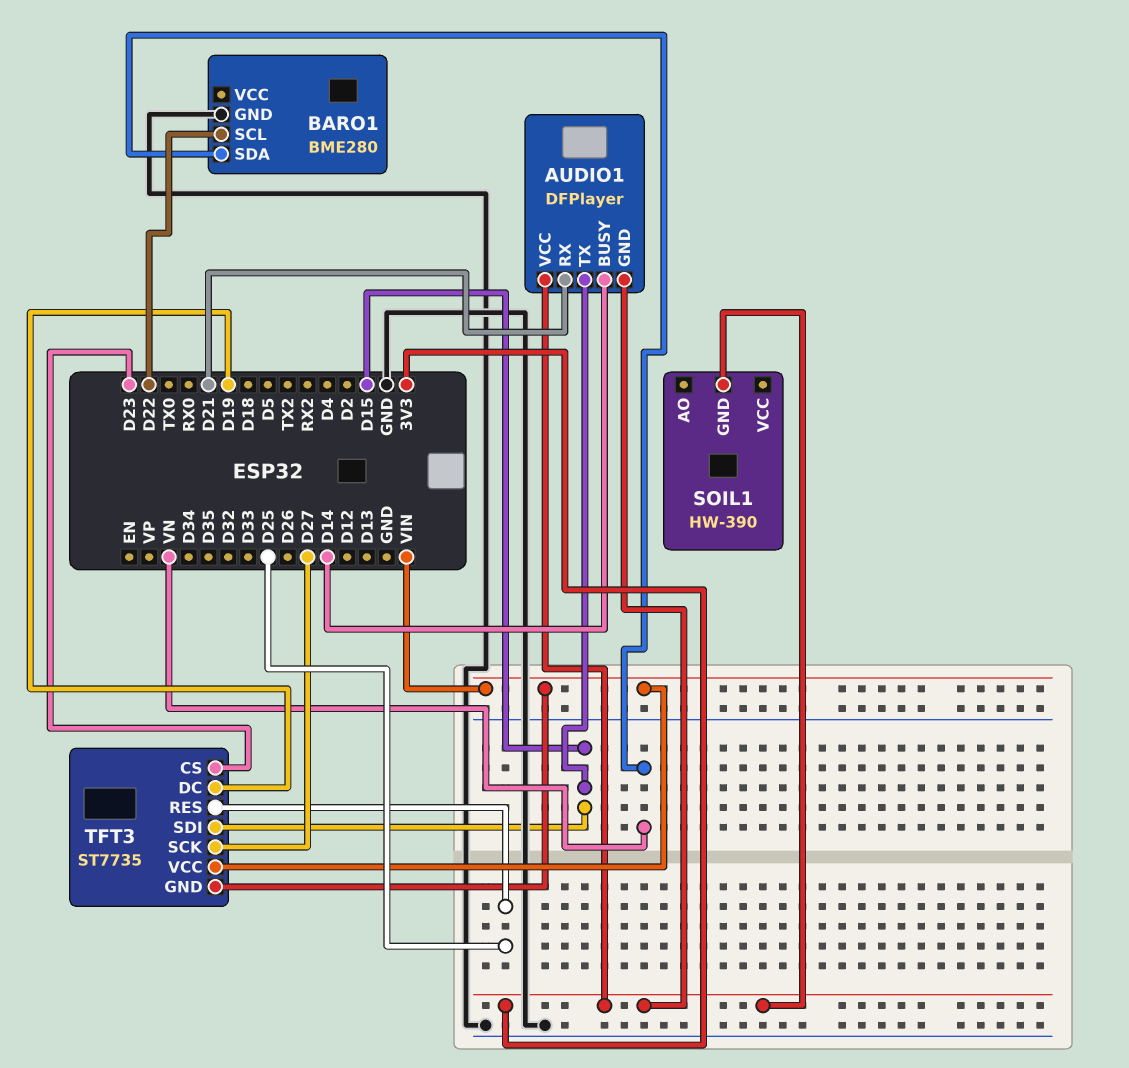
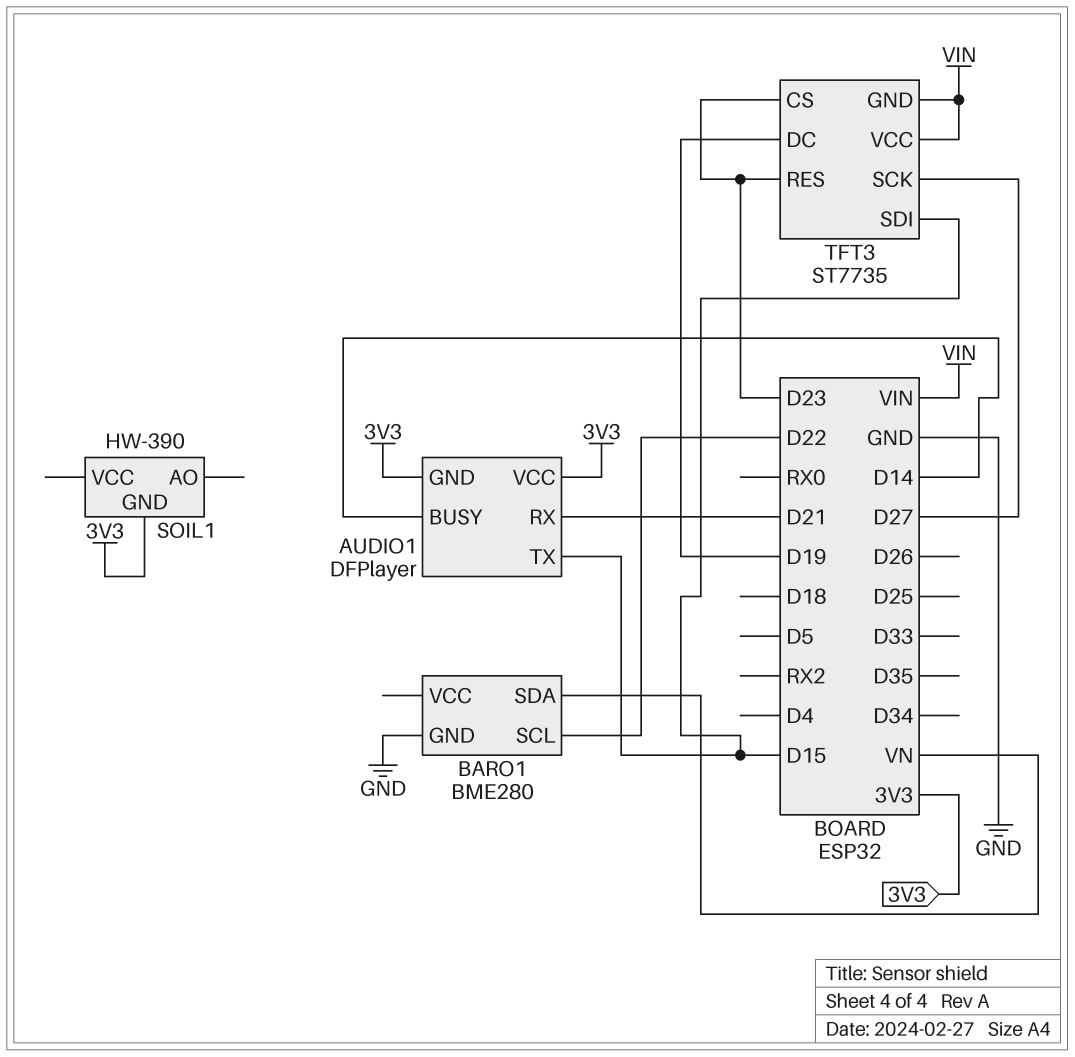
TFT3 pin RES: D25 -> D23

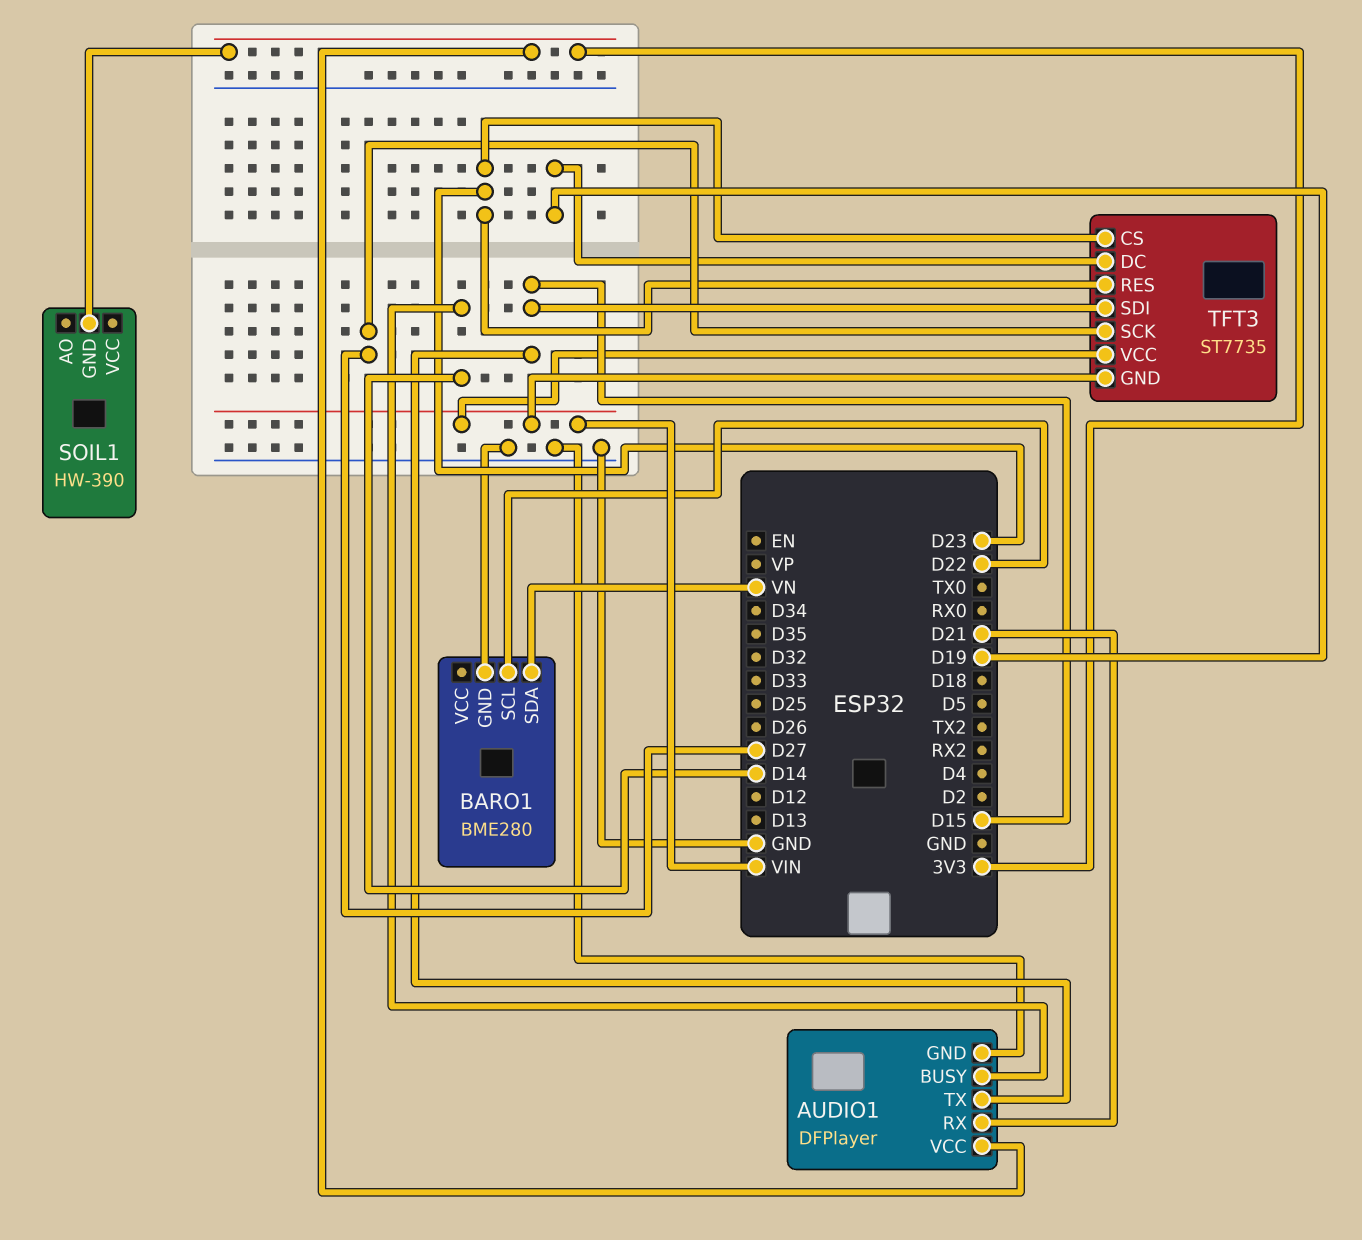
AUDIO1 pin GND: 3V3 -> GND

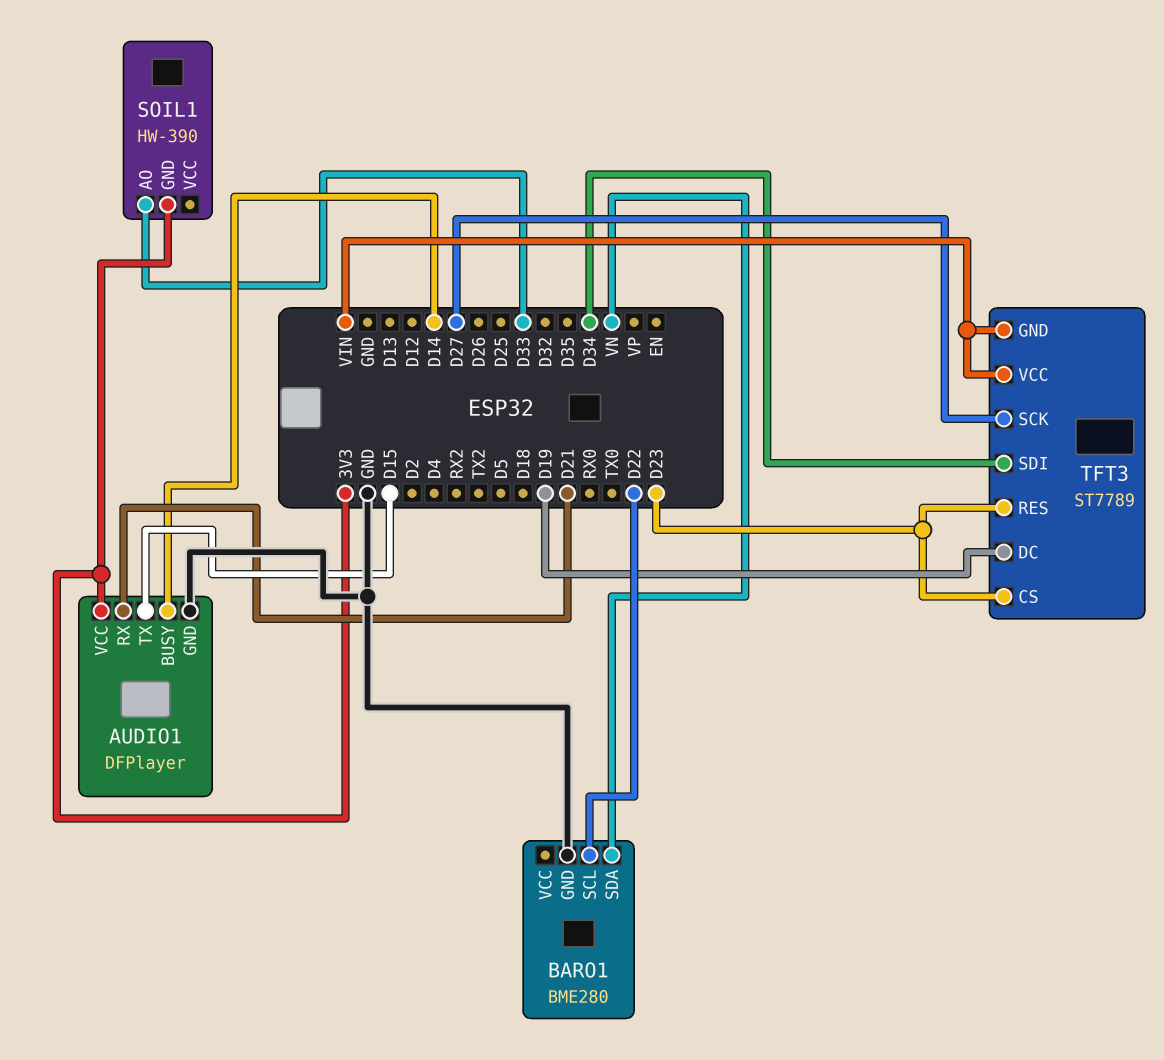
SOIL1 pin AO: none -> D33
TFT3: ST7735 -> ST7789
TFT3 pin SDI: D15 -> D34

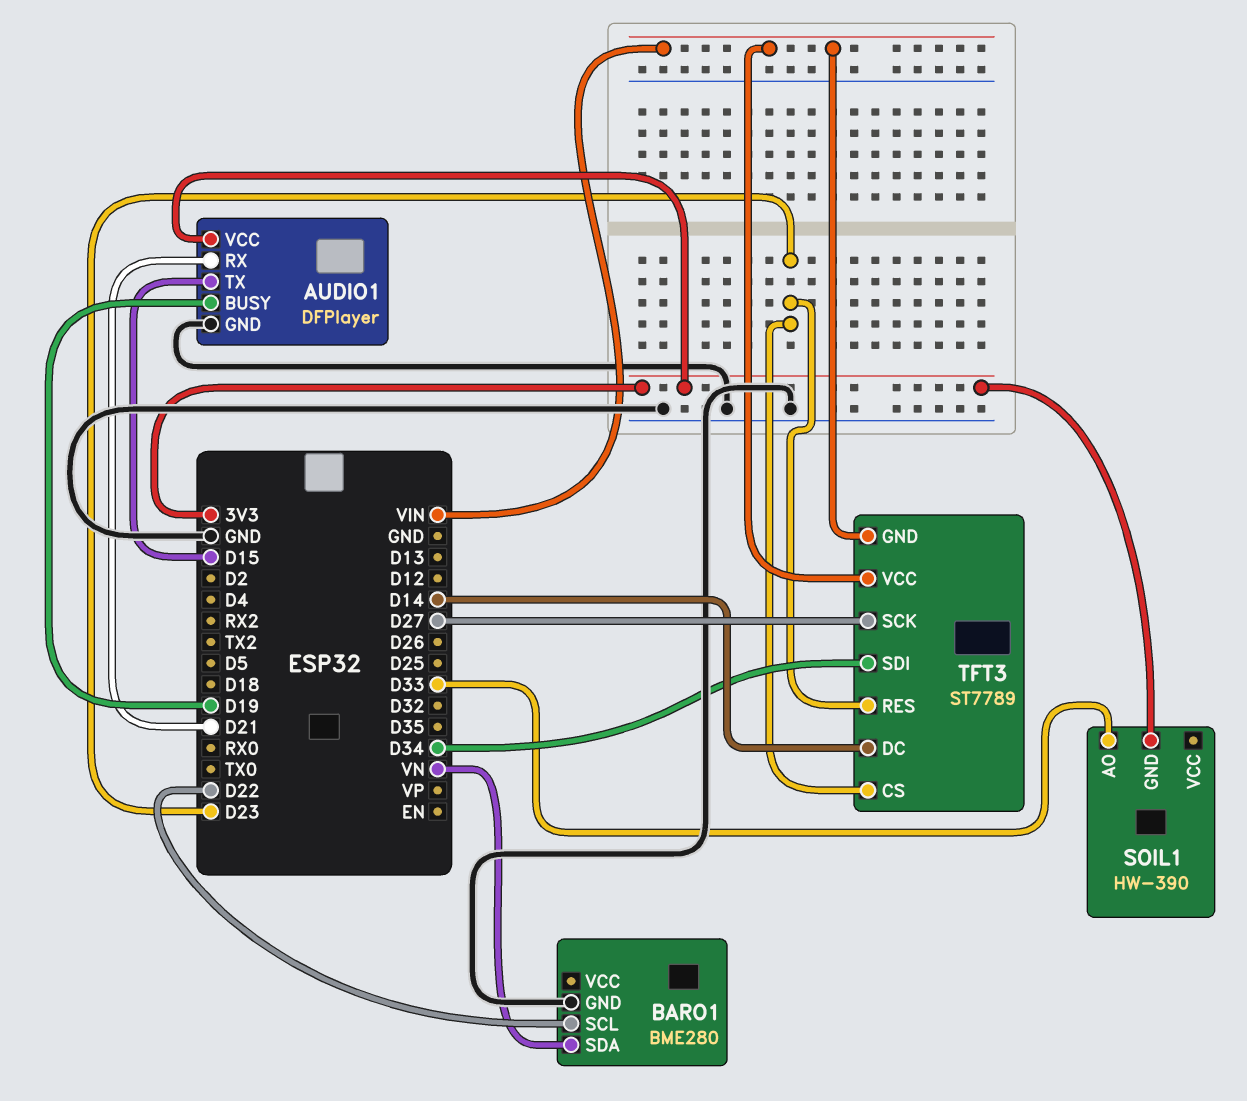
AUDIO1 pin BUSY: D14 -> D19
TFT3 pin DC: D19 -> D14

